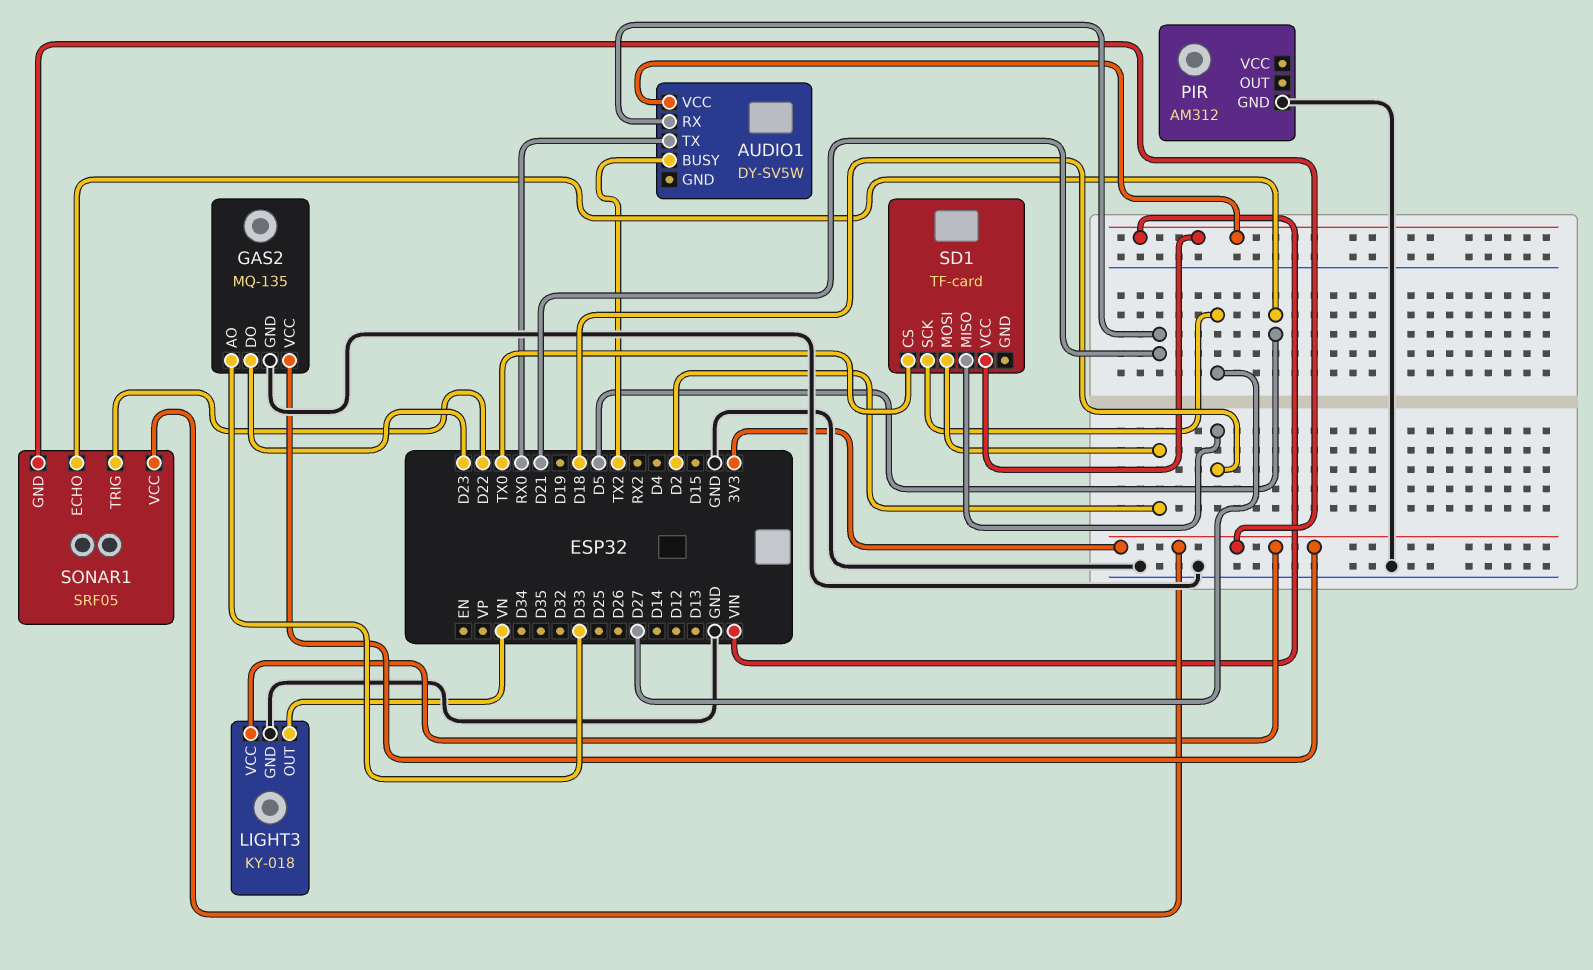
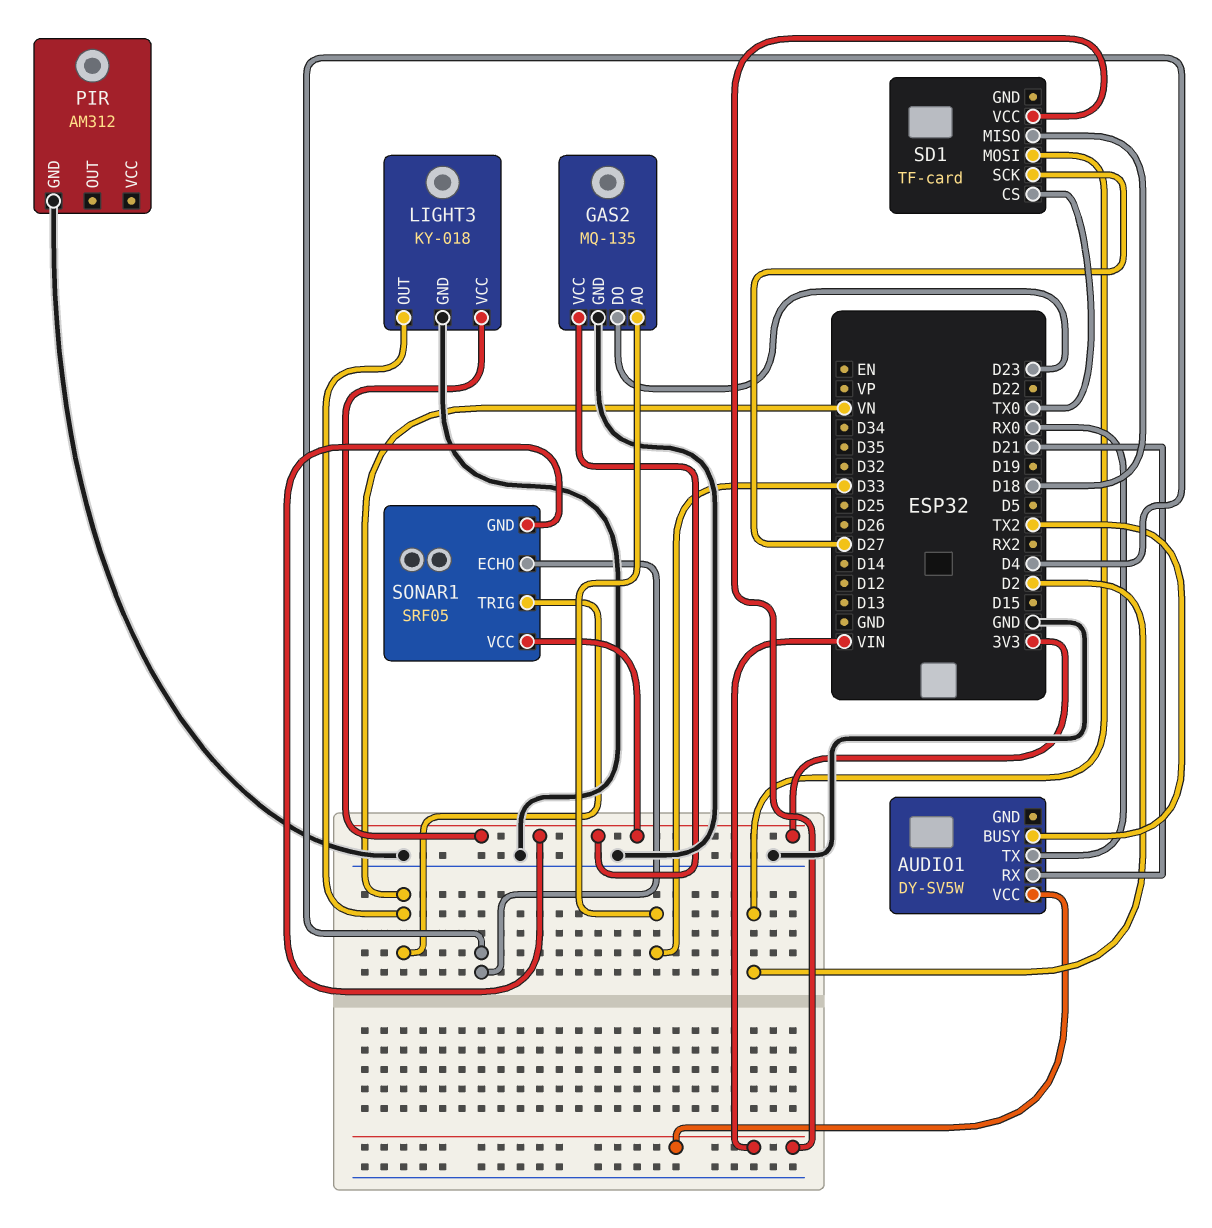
SONAR1 pin ECHO: D5 -> D4
SONAR1 pin TRIG: D22 -> VN

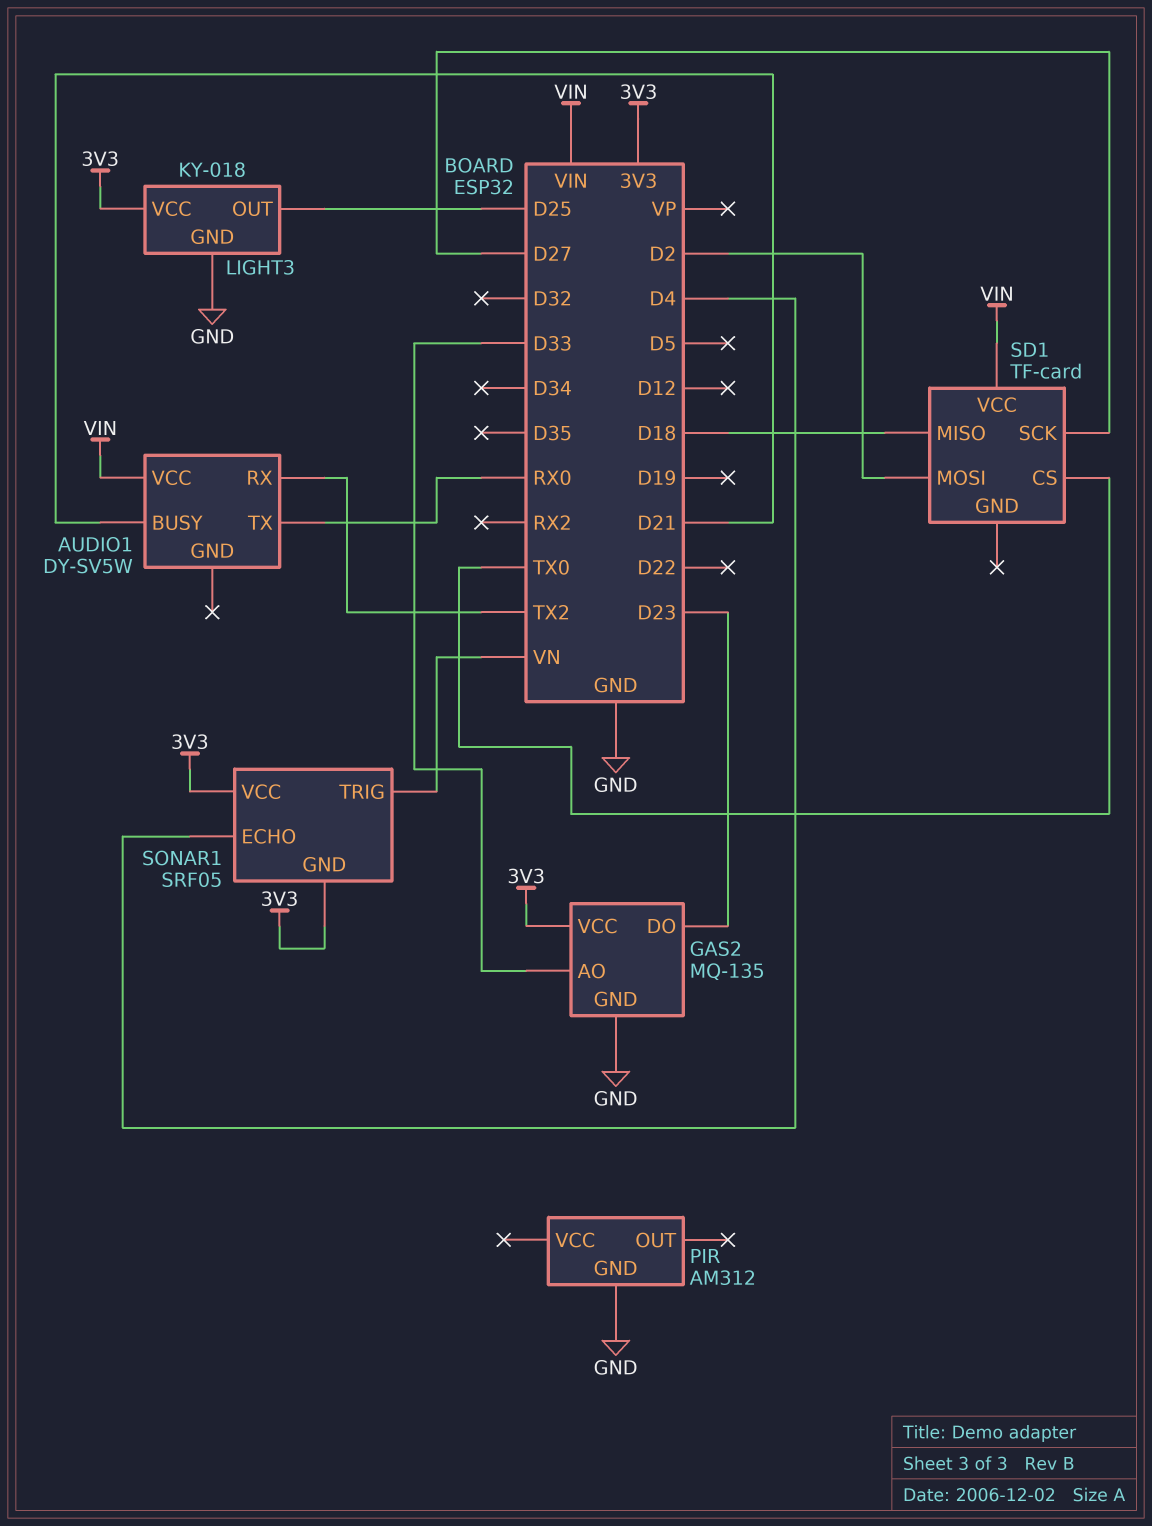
AUDIO1 pin BUSY: TX2 -> D21
AUDIO1 pin RX: D21 -> TX2
LIGHT3 pin OUT: VN -> D25

